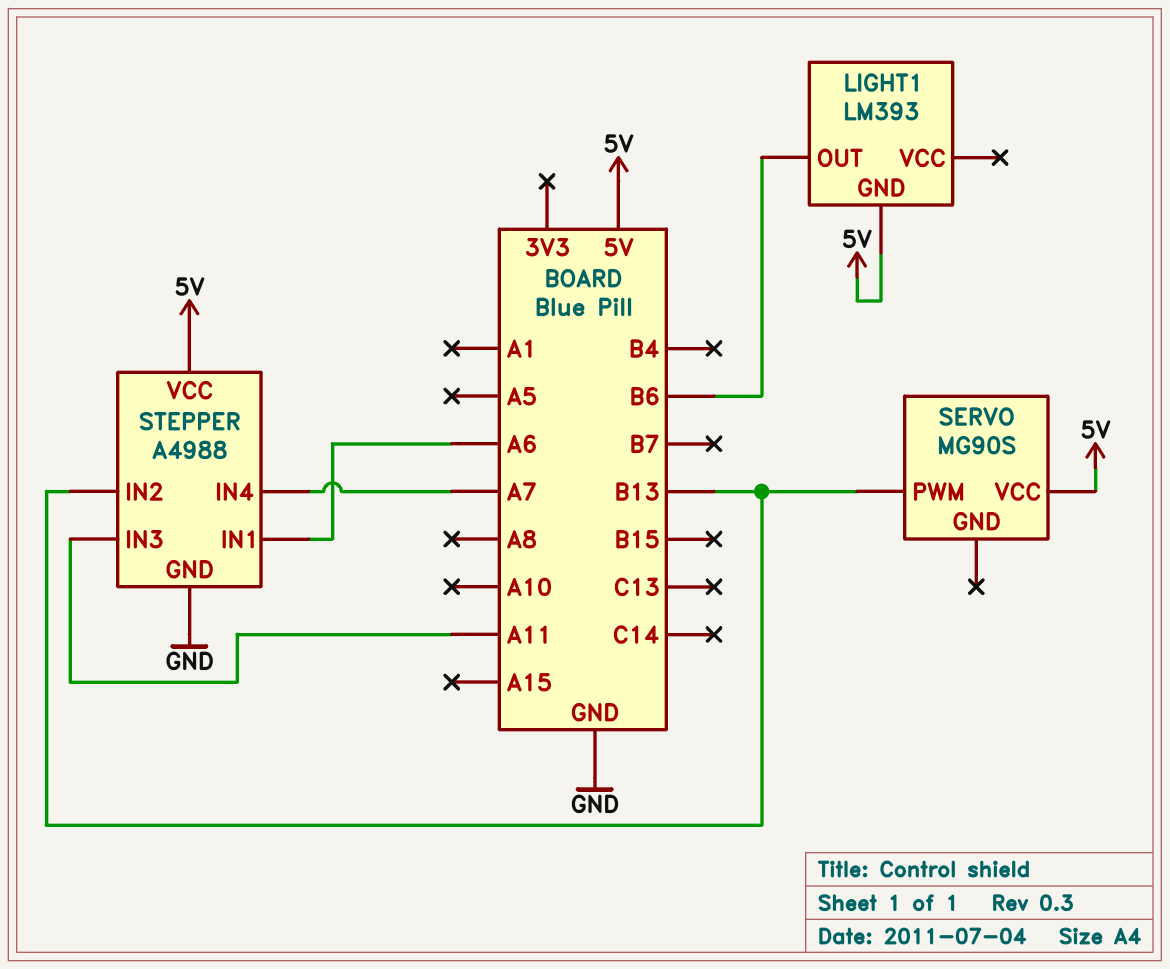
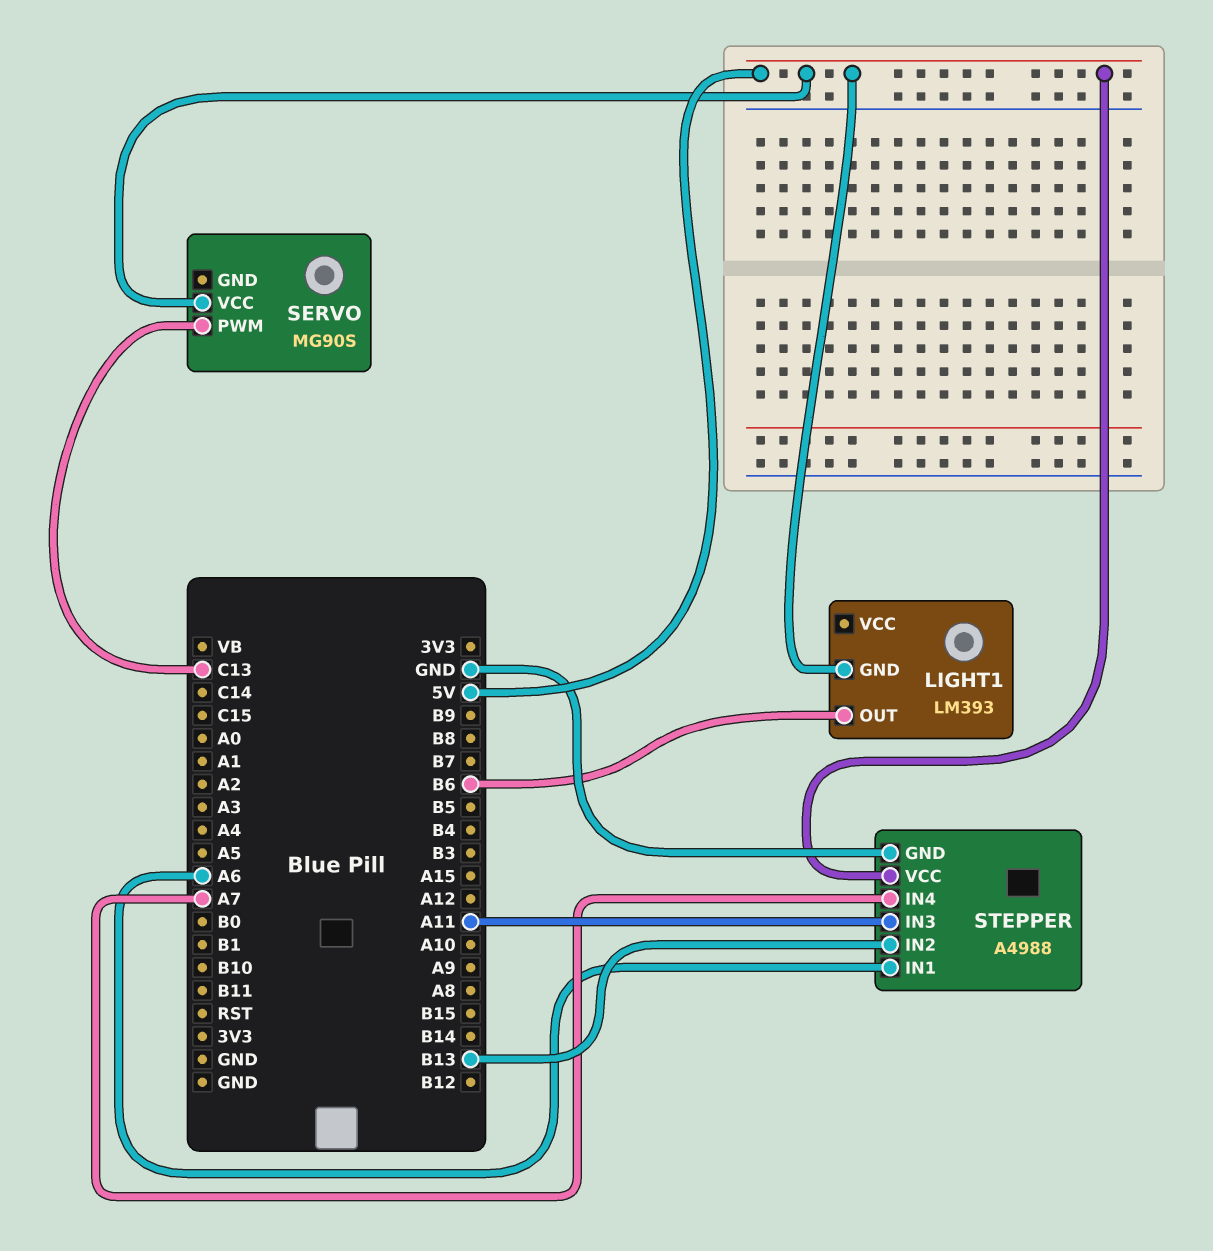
SERVO pin PWM: B13 -> C13

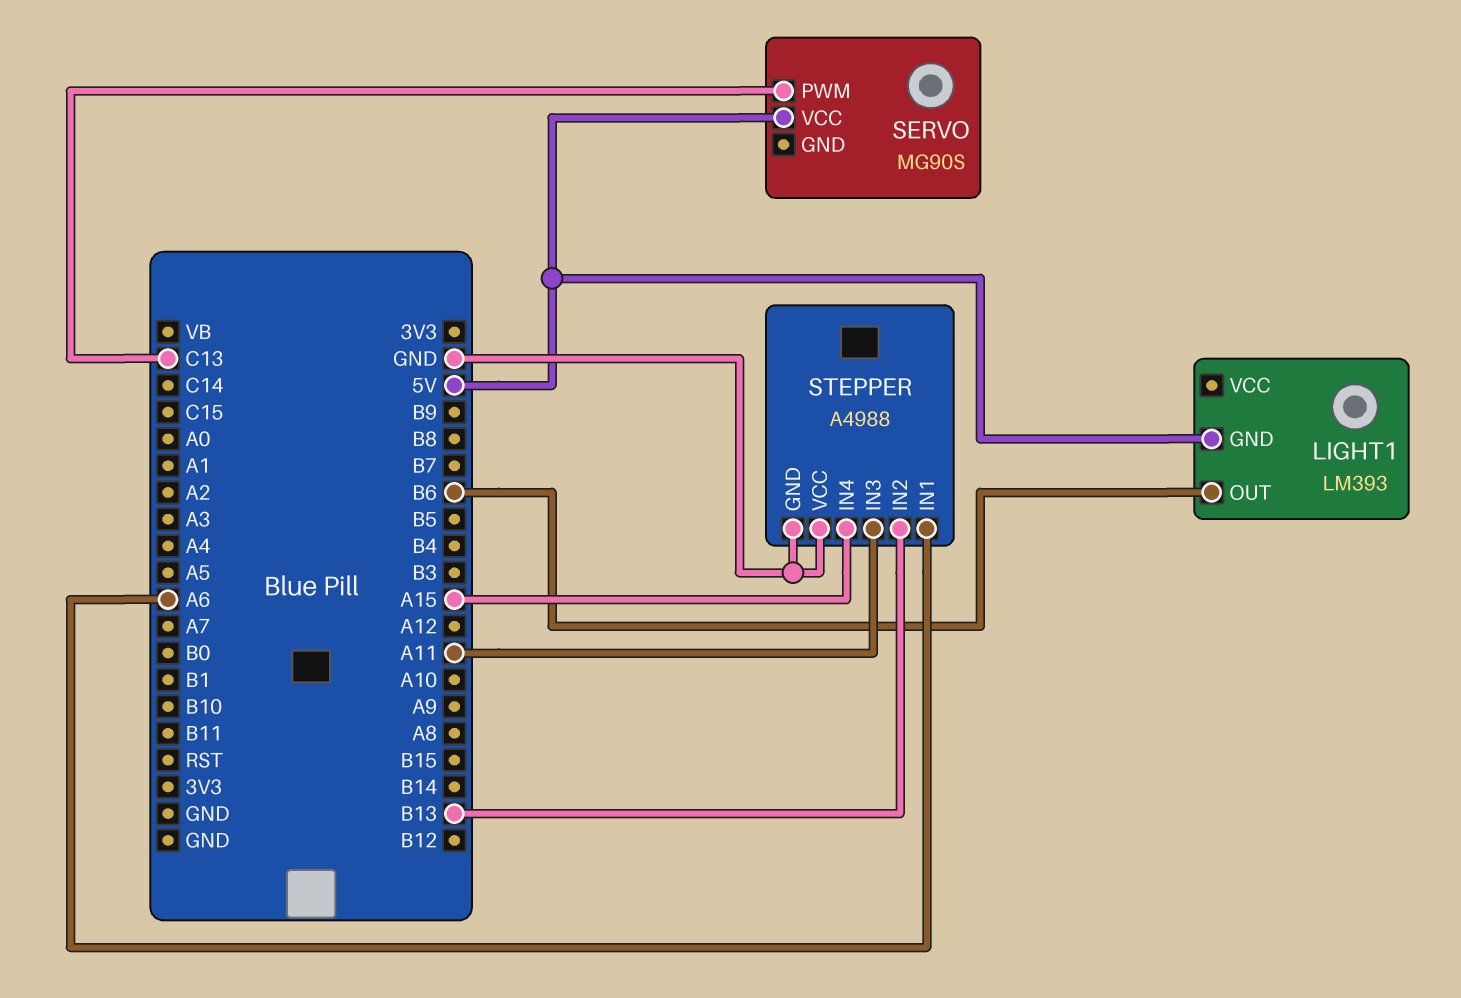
STEPPER pin IN4: A7 -> A15
STEPPER pin VCC: 5V -> GND

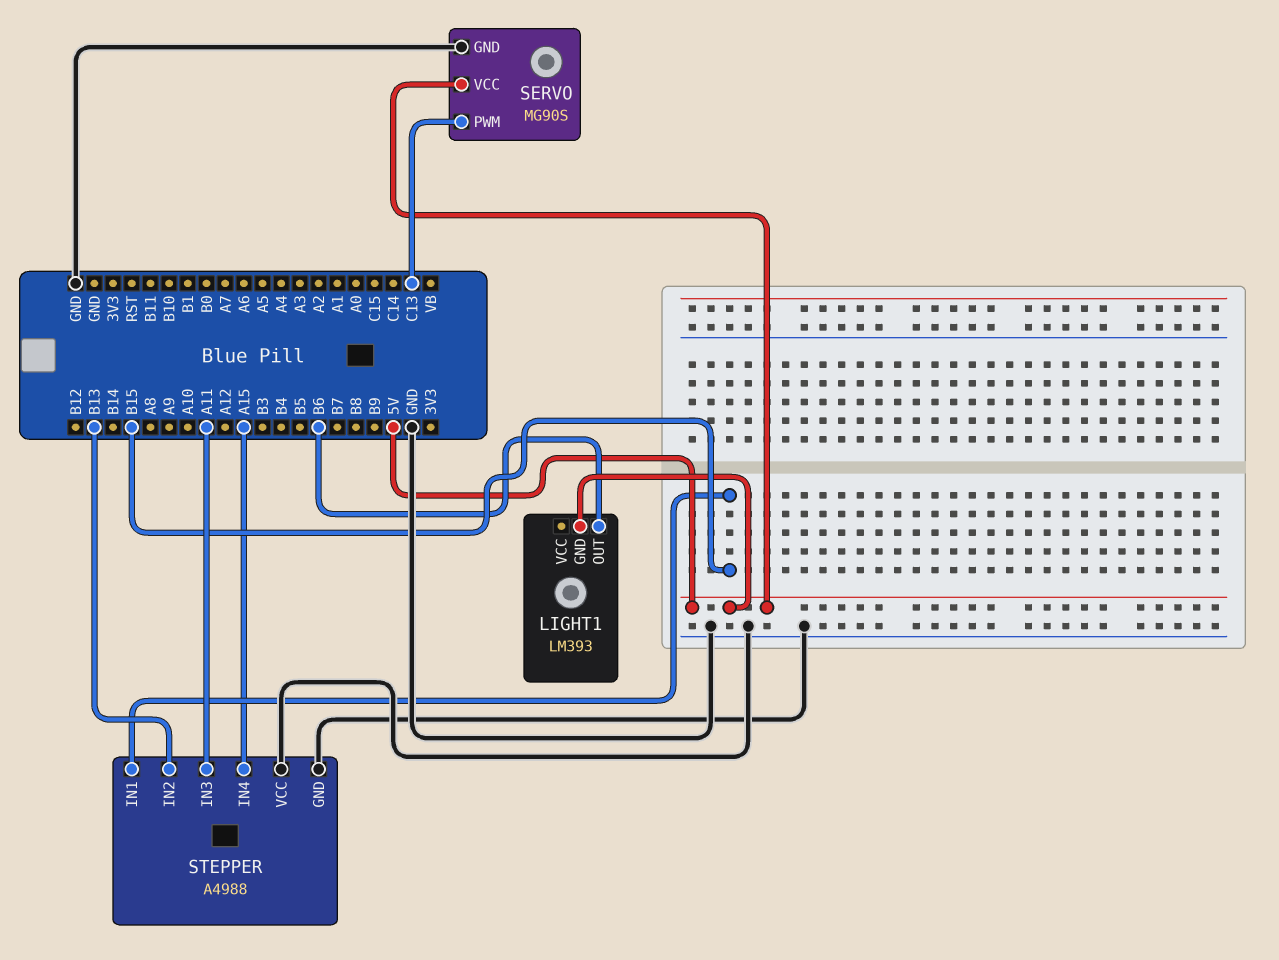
SERVO pin GND: none -> GND
STEPPER pin IN1: A6 -> B15

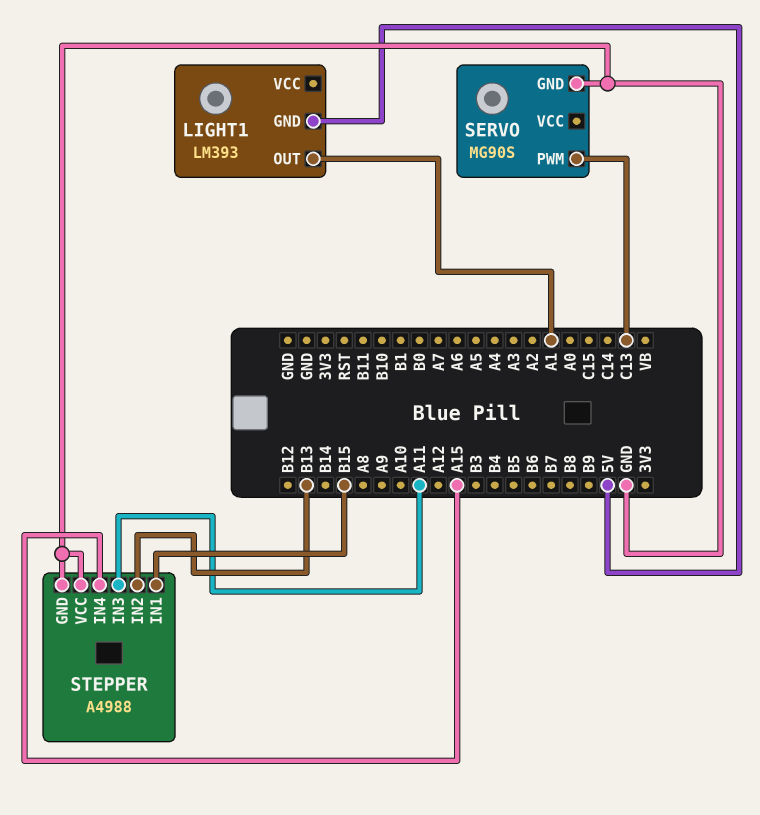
LIGHT1 pin OUT: B6 -> A1
SERVO pin VCC: 5V -> none

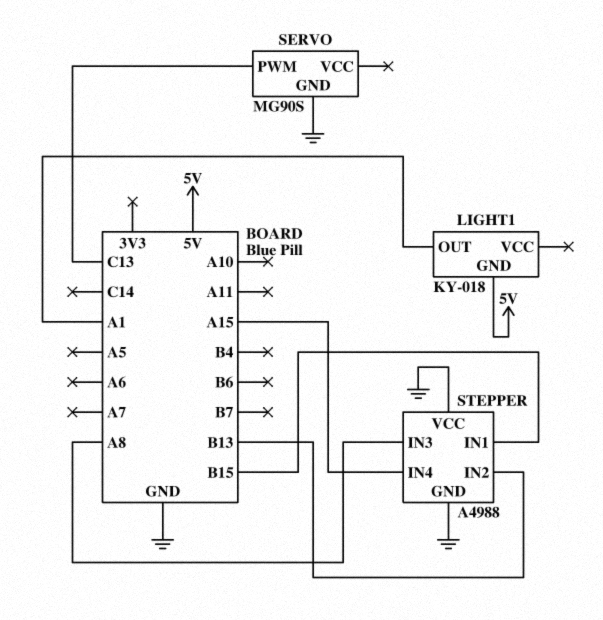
LIGHT1: LM393 -> KY-018
STEPPER pin IN3: A11 -> A8

